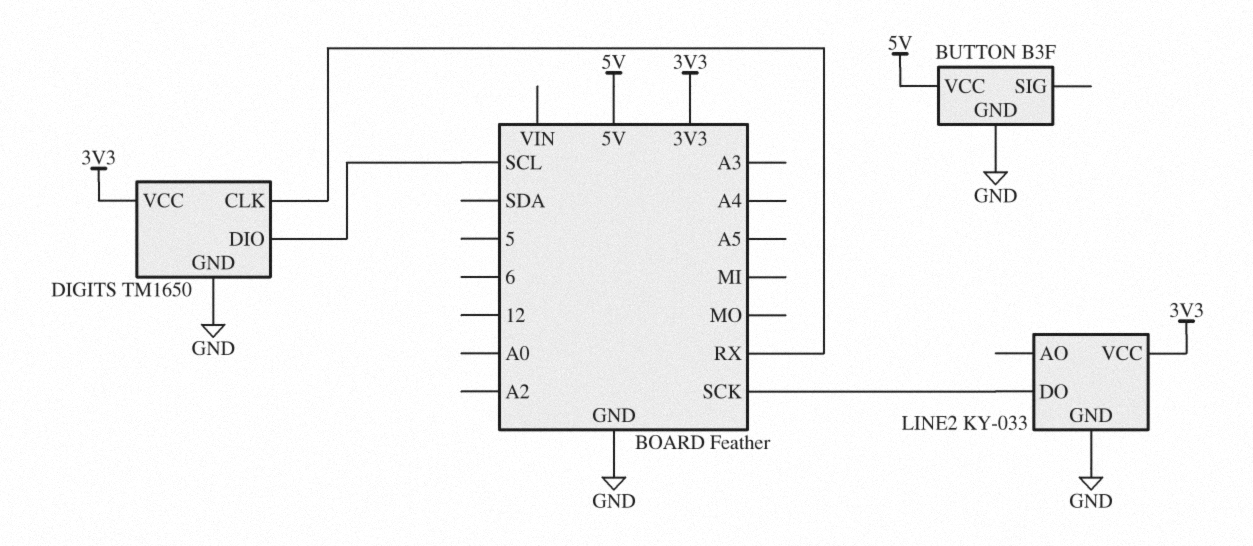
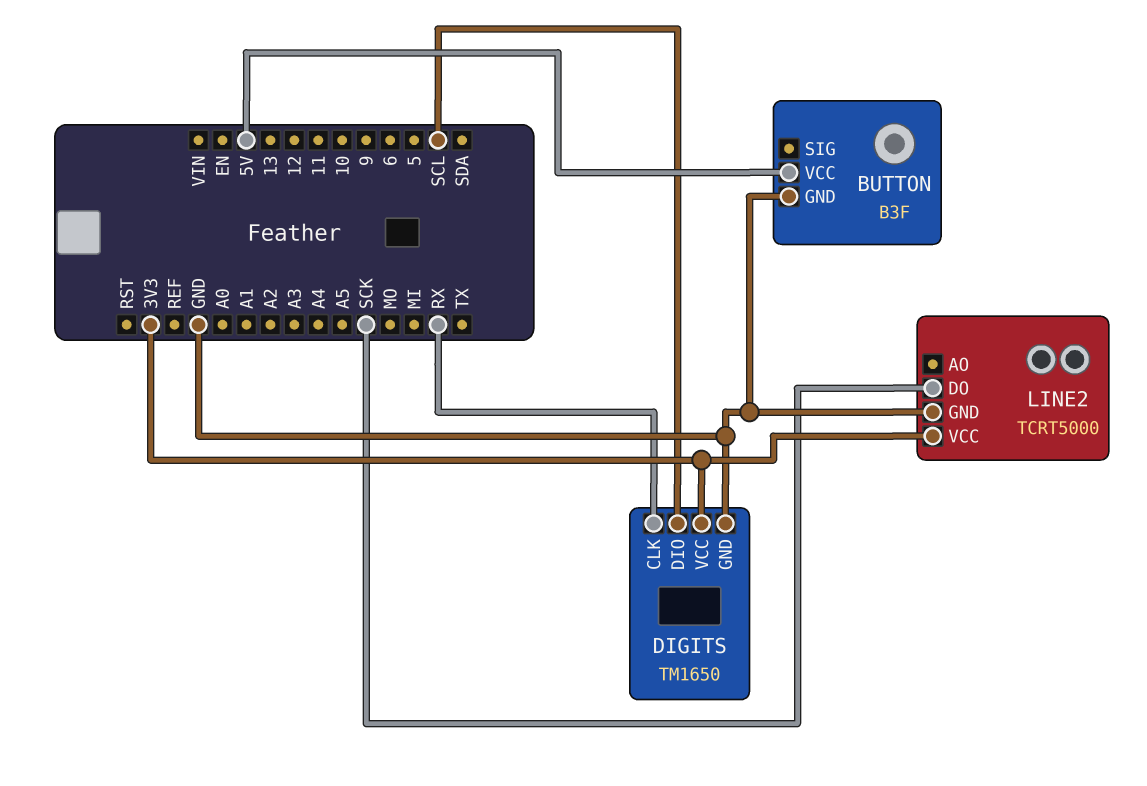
LINE2: KY-033 -> TCRT5000

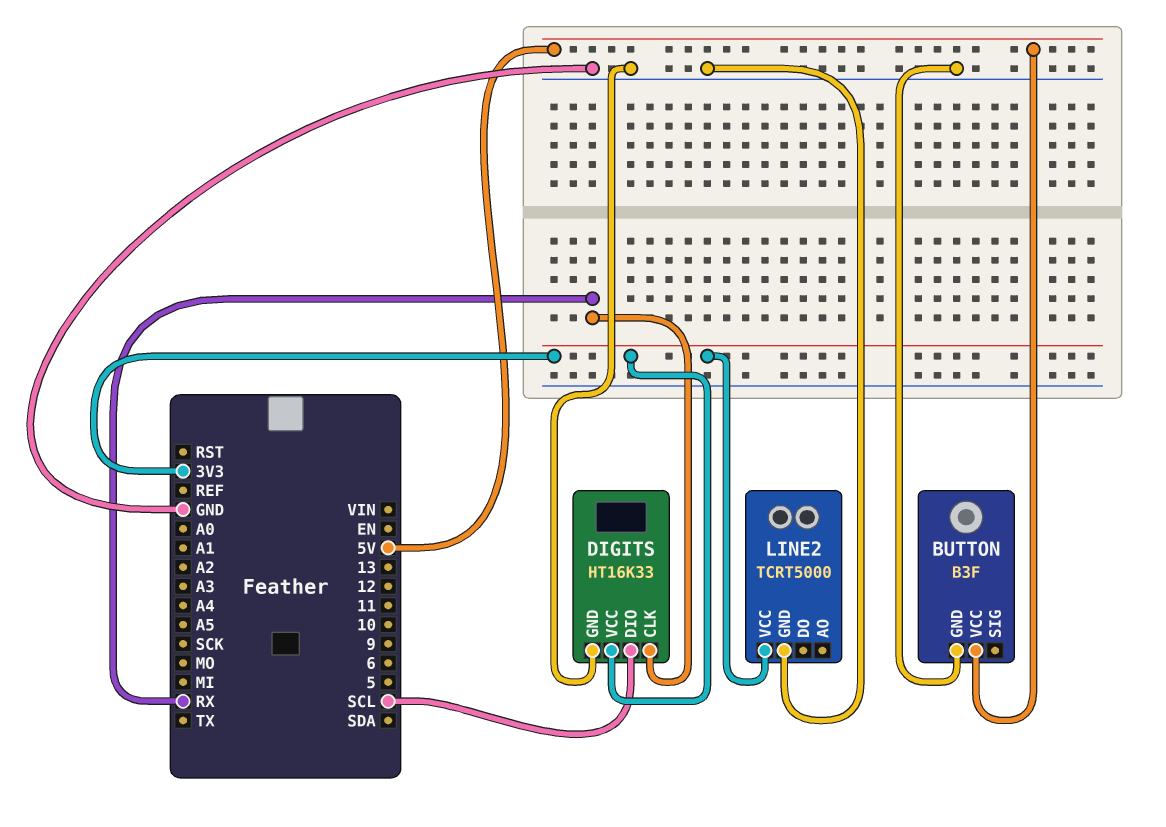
DIGITS: TM1650 -> HT16K33
LINE2 pin DO: SCK -> none

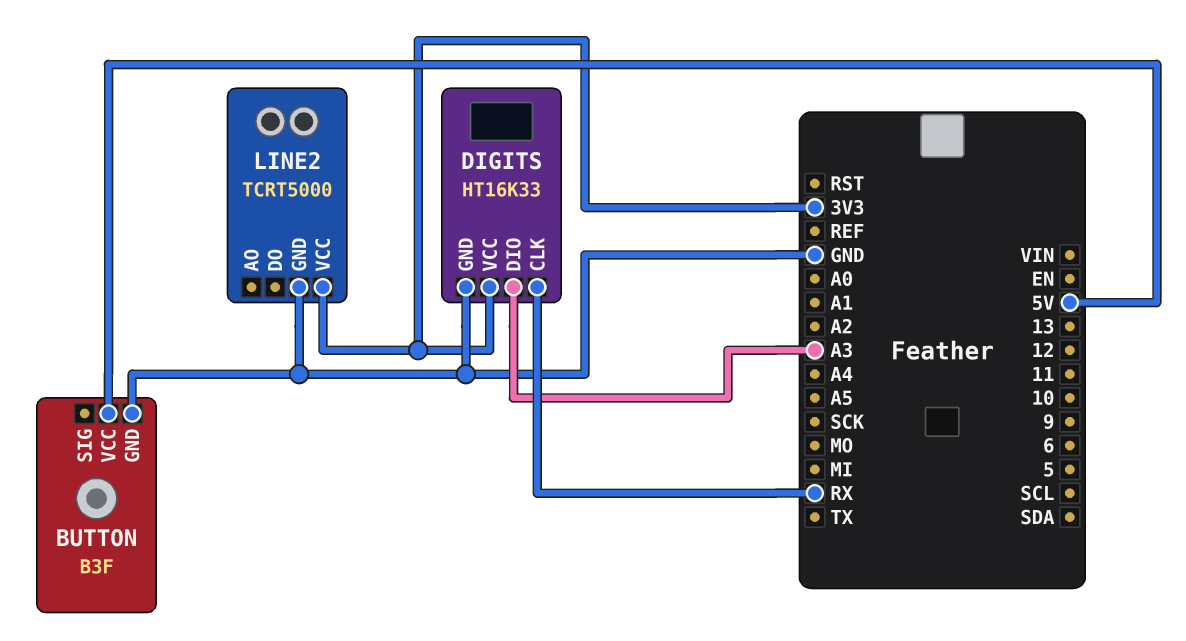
DIGITS pin DIO: SCL -> A3

